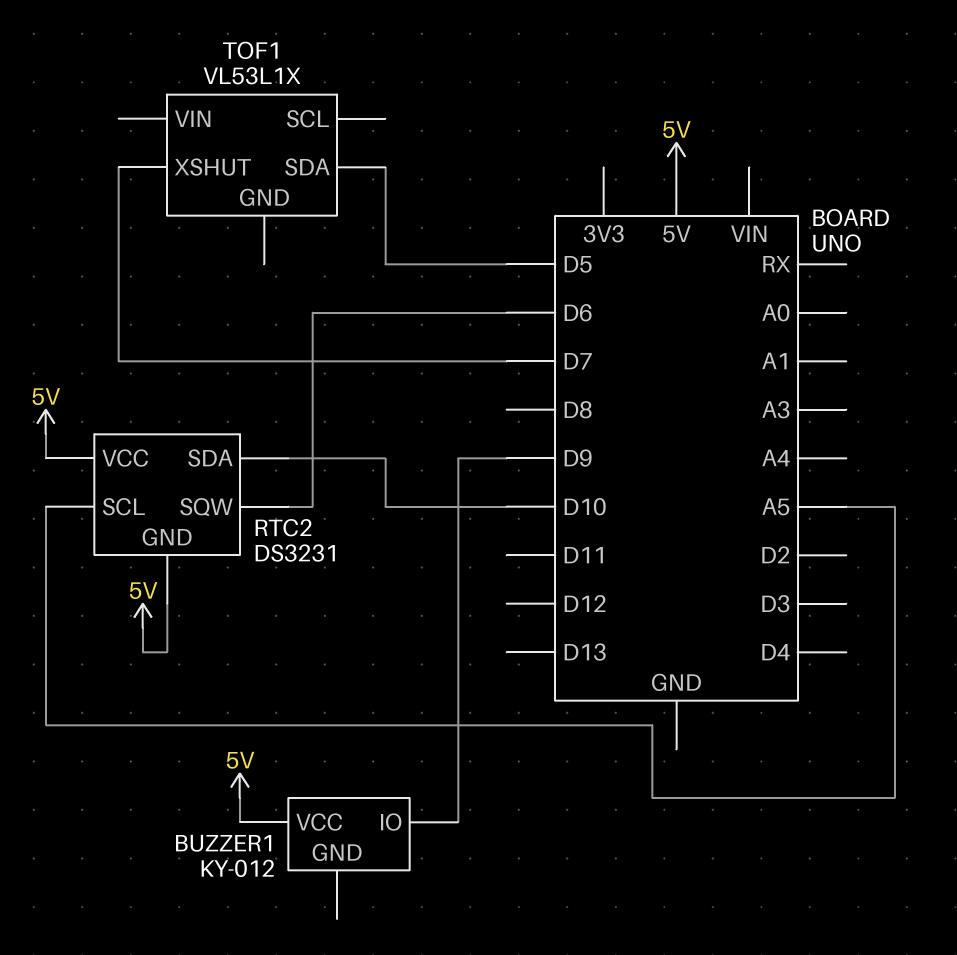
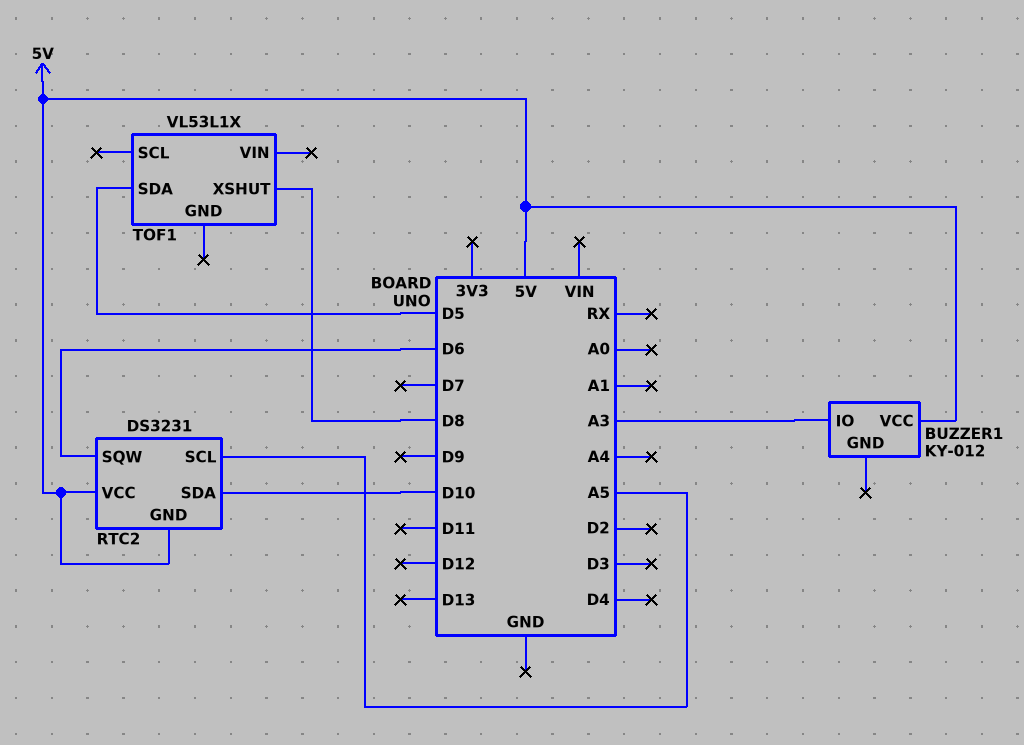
BUZZER1 pin IO: D9 -> A3
TOF1 pin XSHUT: D7 -> D8

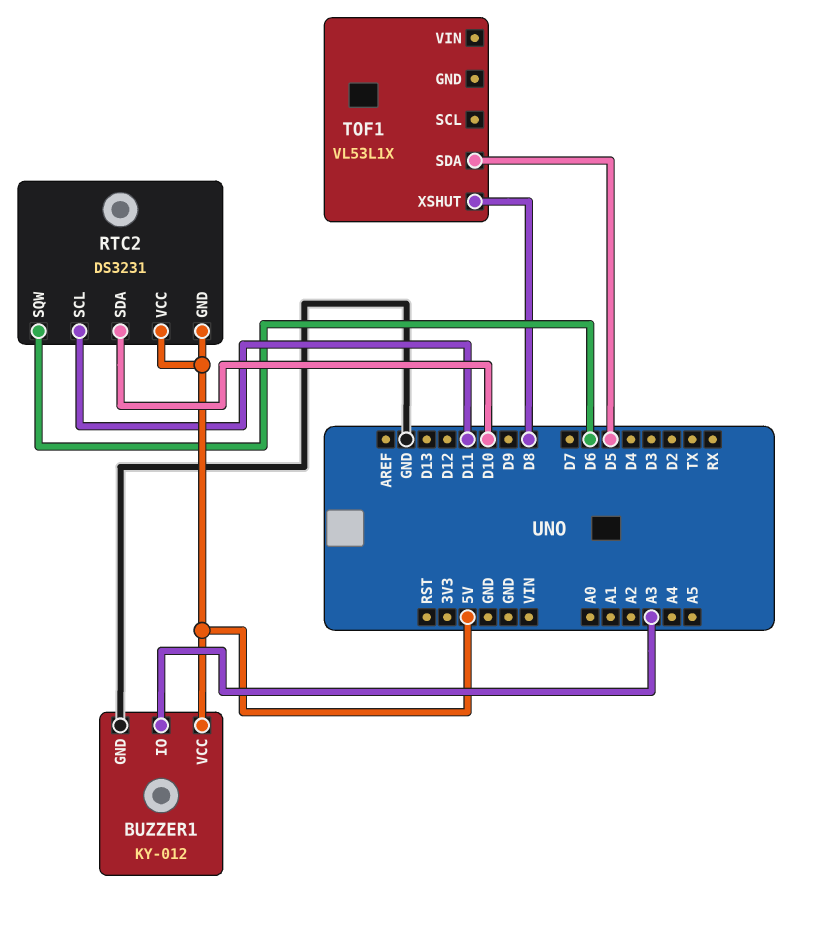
BUZZER1 pin GND: none -> GND
RTC2 pin SCL: A5 -> D11

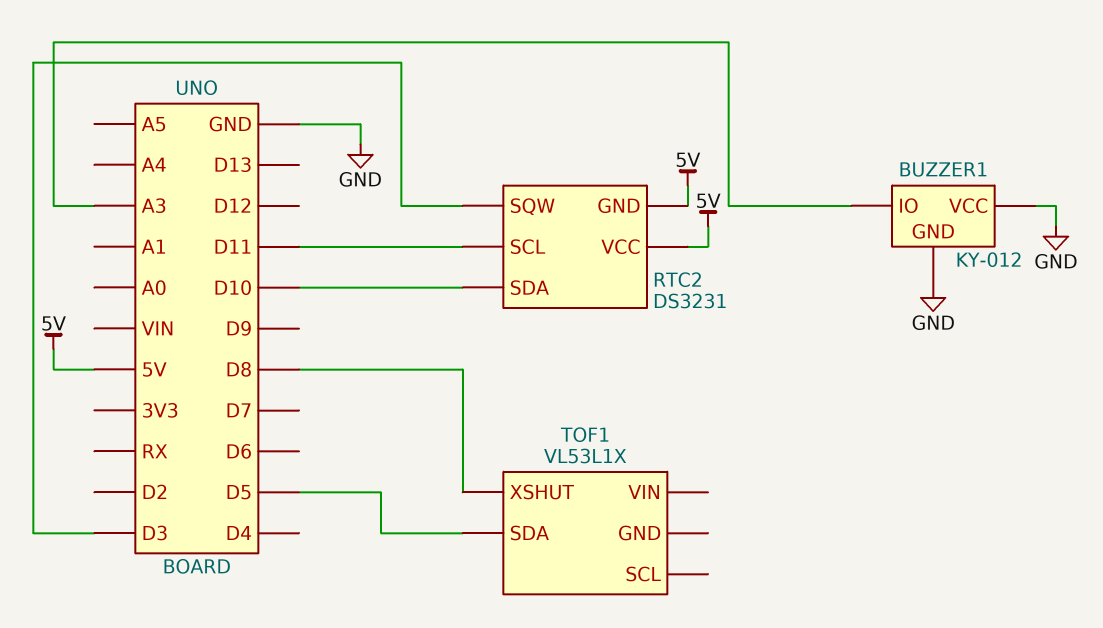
BUZZER1 pin VCC: 5V -> GND
RTC2 pin SQW: D6 -> D3

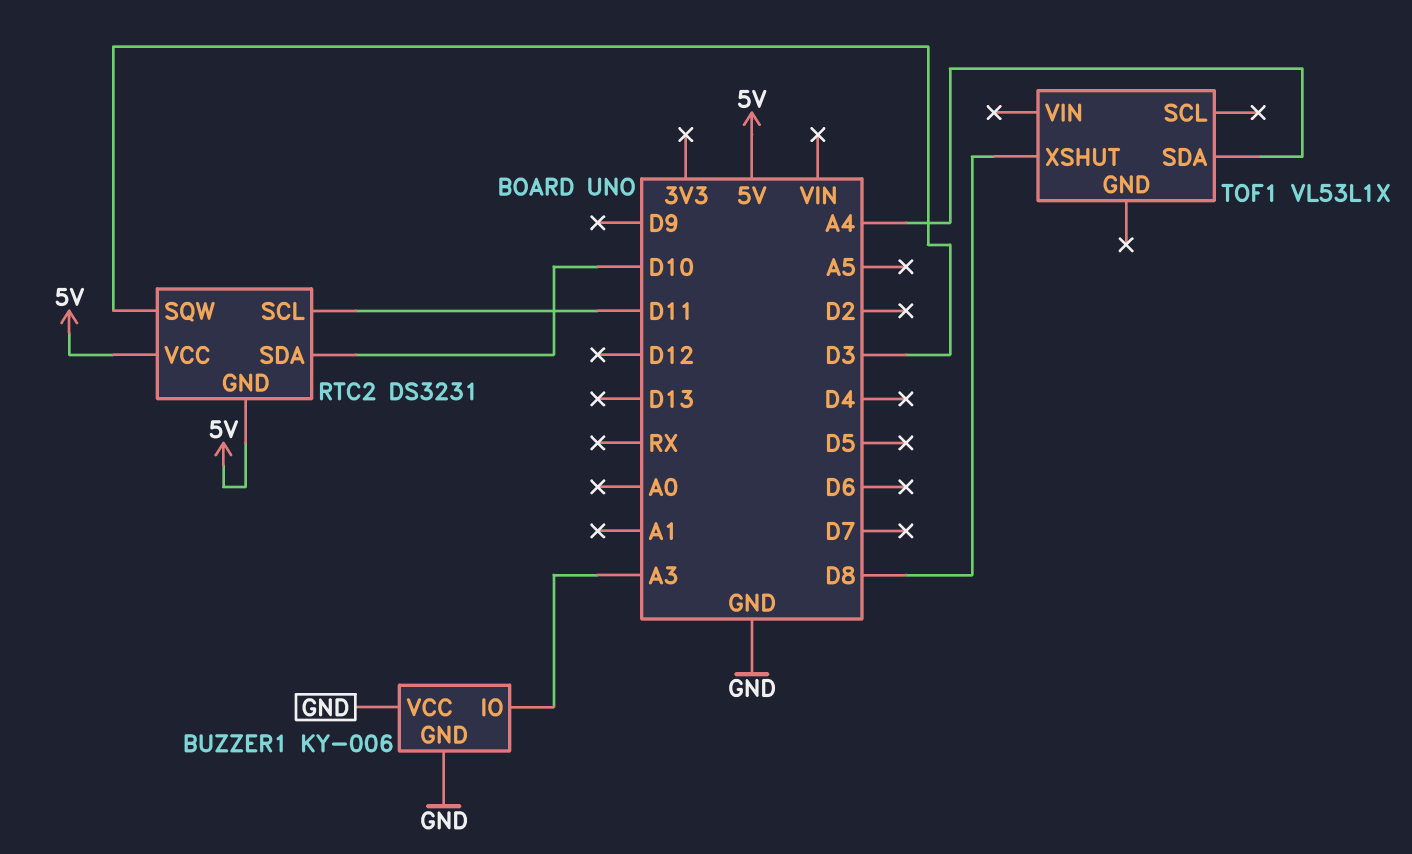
BUZZER1: KY-012 -> KY-006
TOF1 pin SDA: D5 -> A4

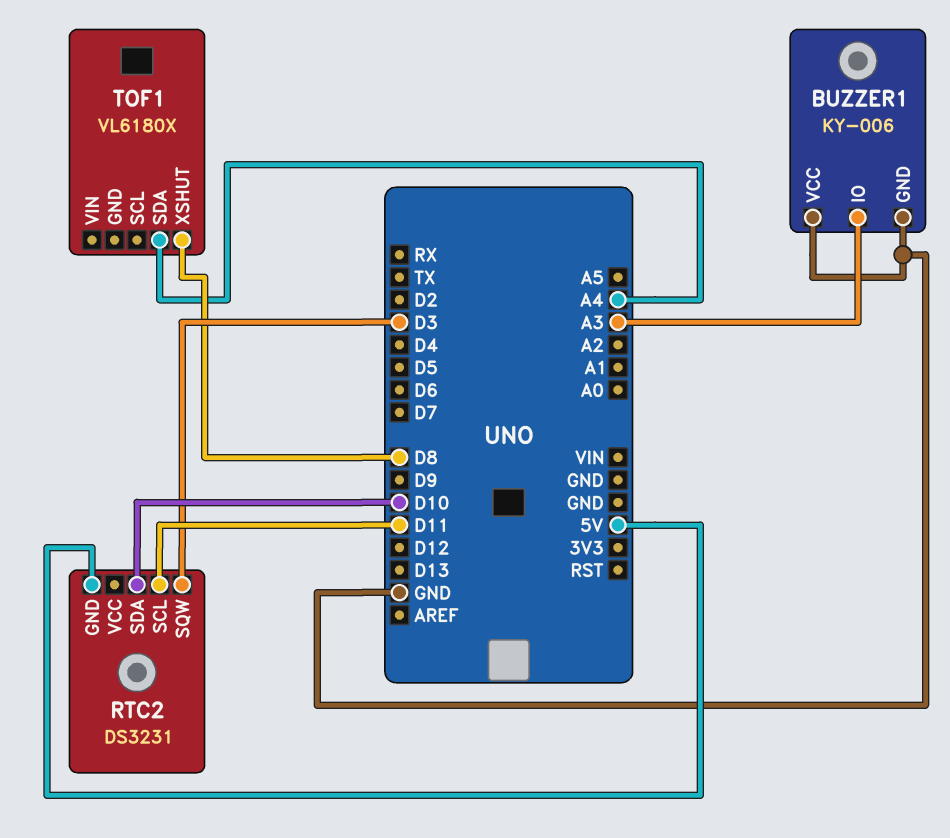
RTC2 pin VCC: 5V -> none
TOF1: VL53L1X -> VL6180X

